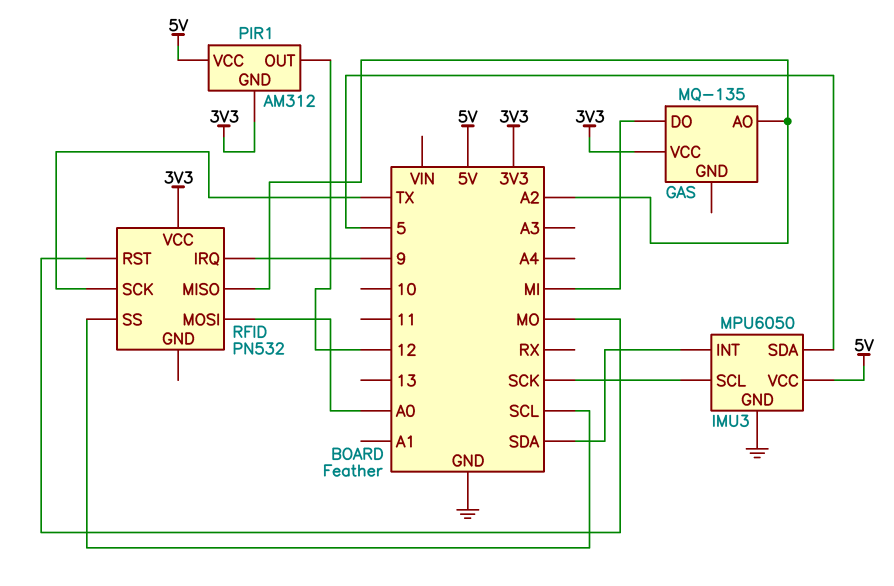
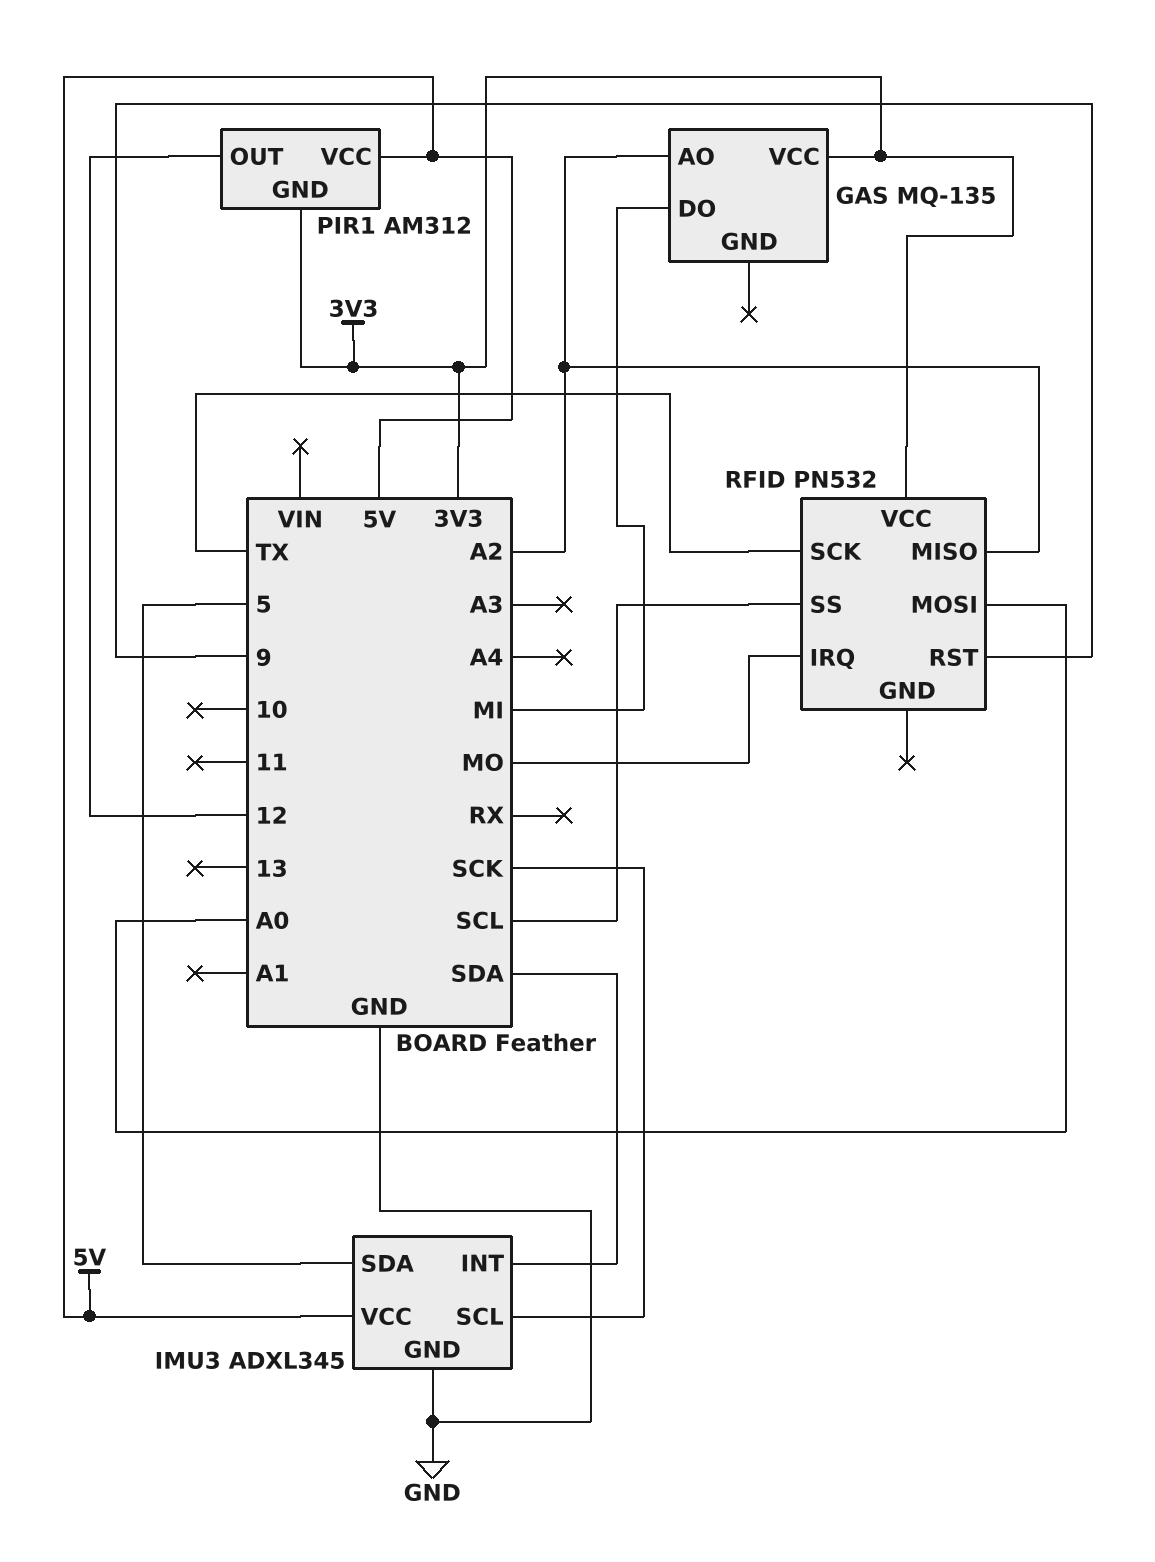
IMU3: MPU6050 -> ADXL345
RFID pin IRQ: 9 -> MO
RFID pin RST: MO -> 9

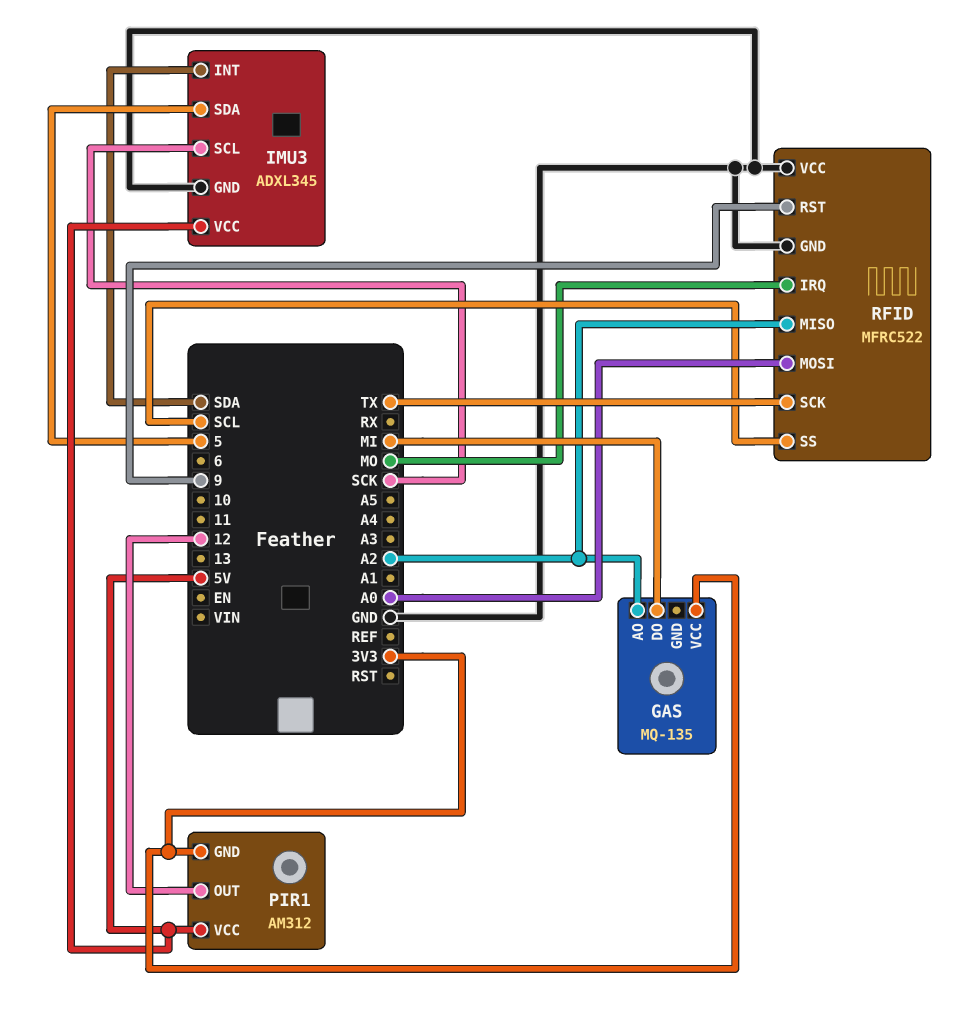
RFID: PN532 -> MFRC522
RFID pin GND: none -> GND
RFID pin VCC: 3V3 -> GND

